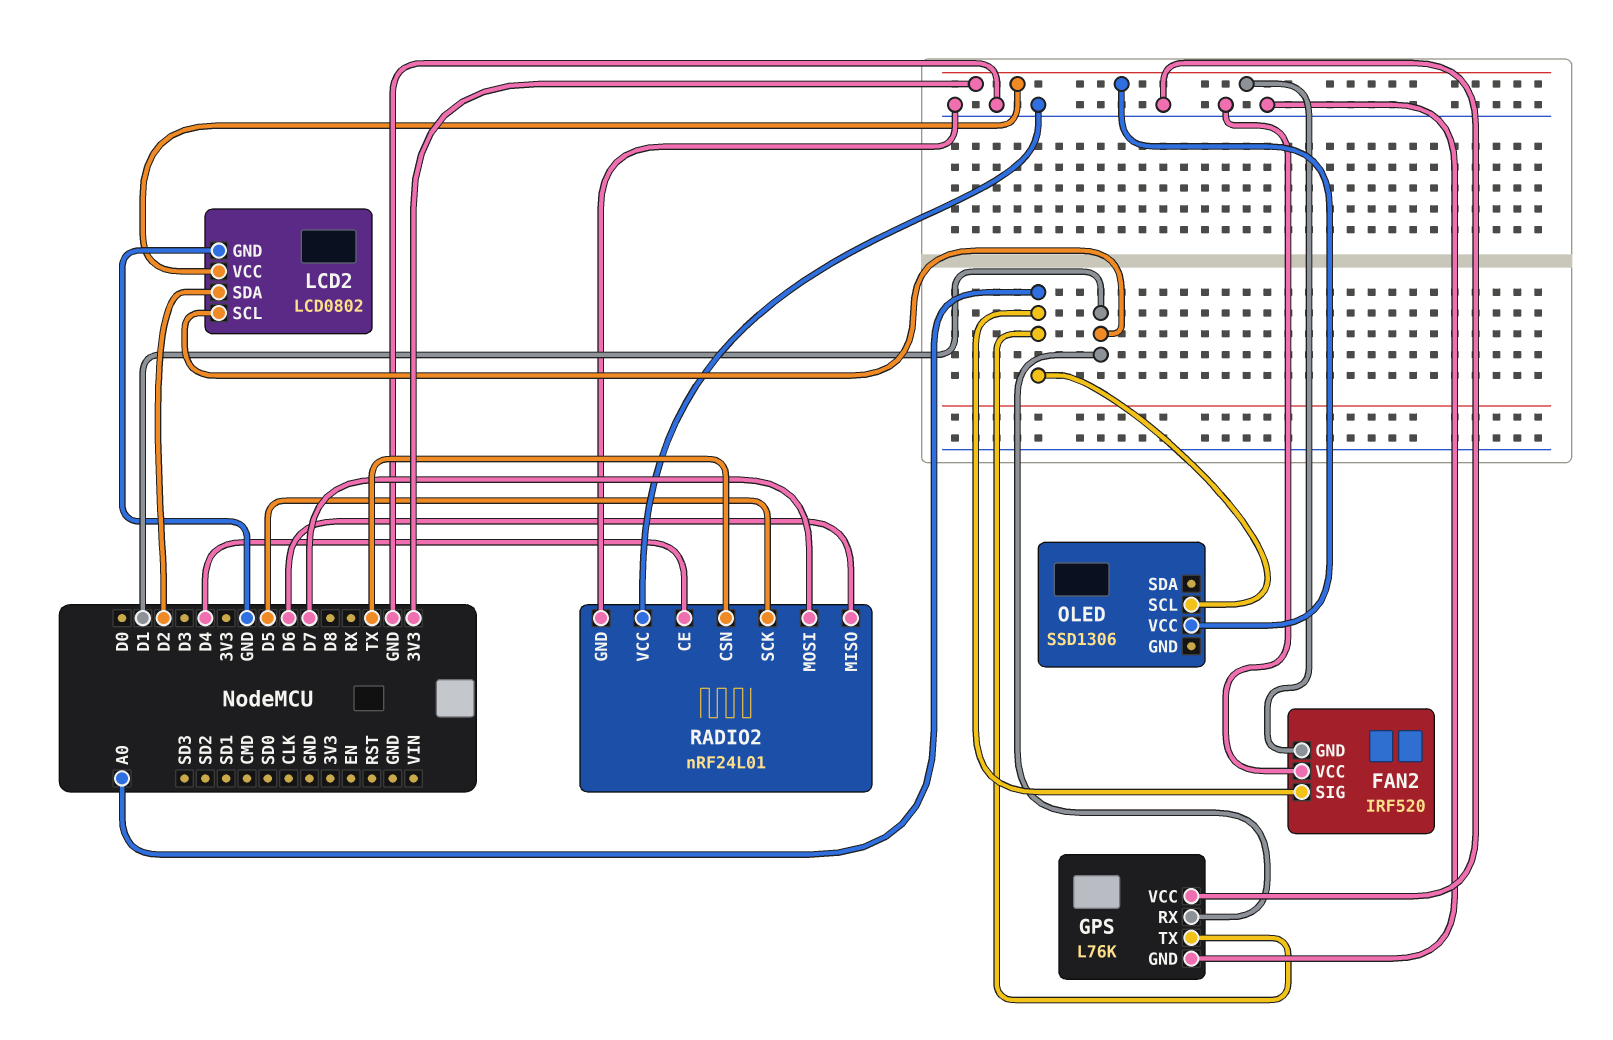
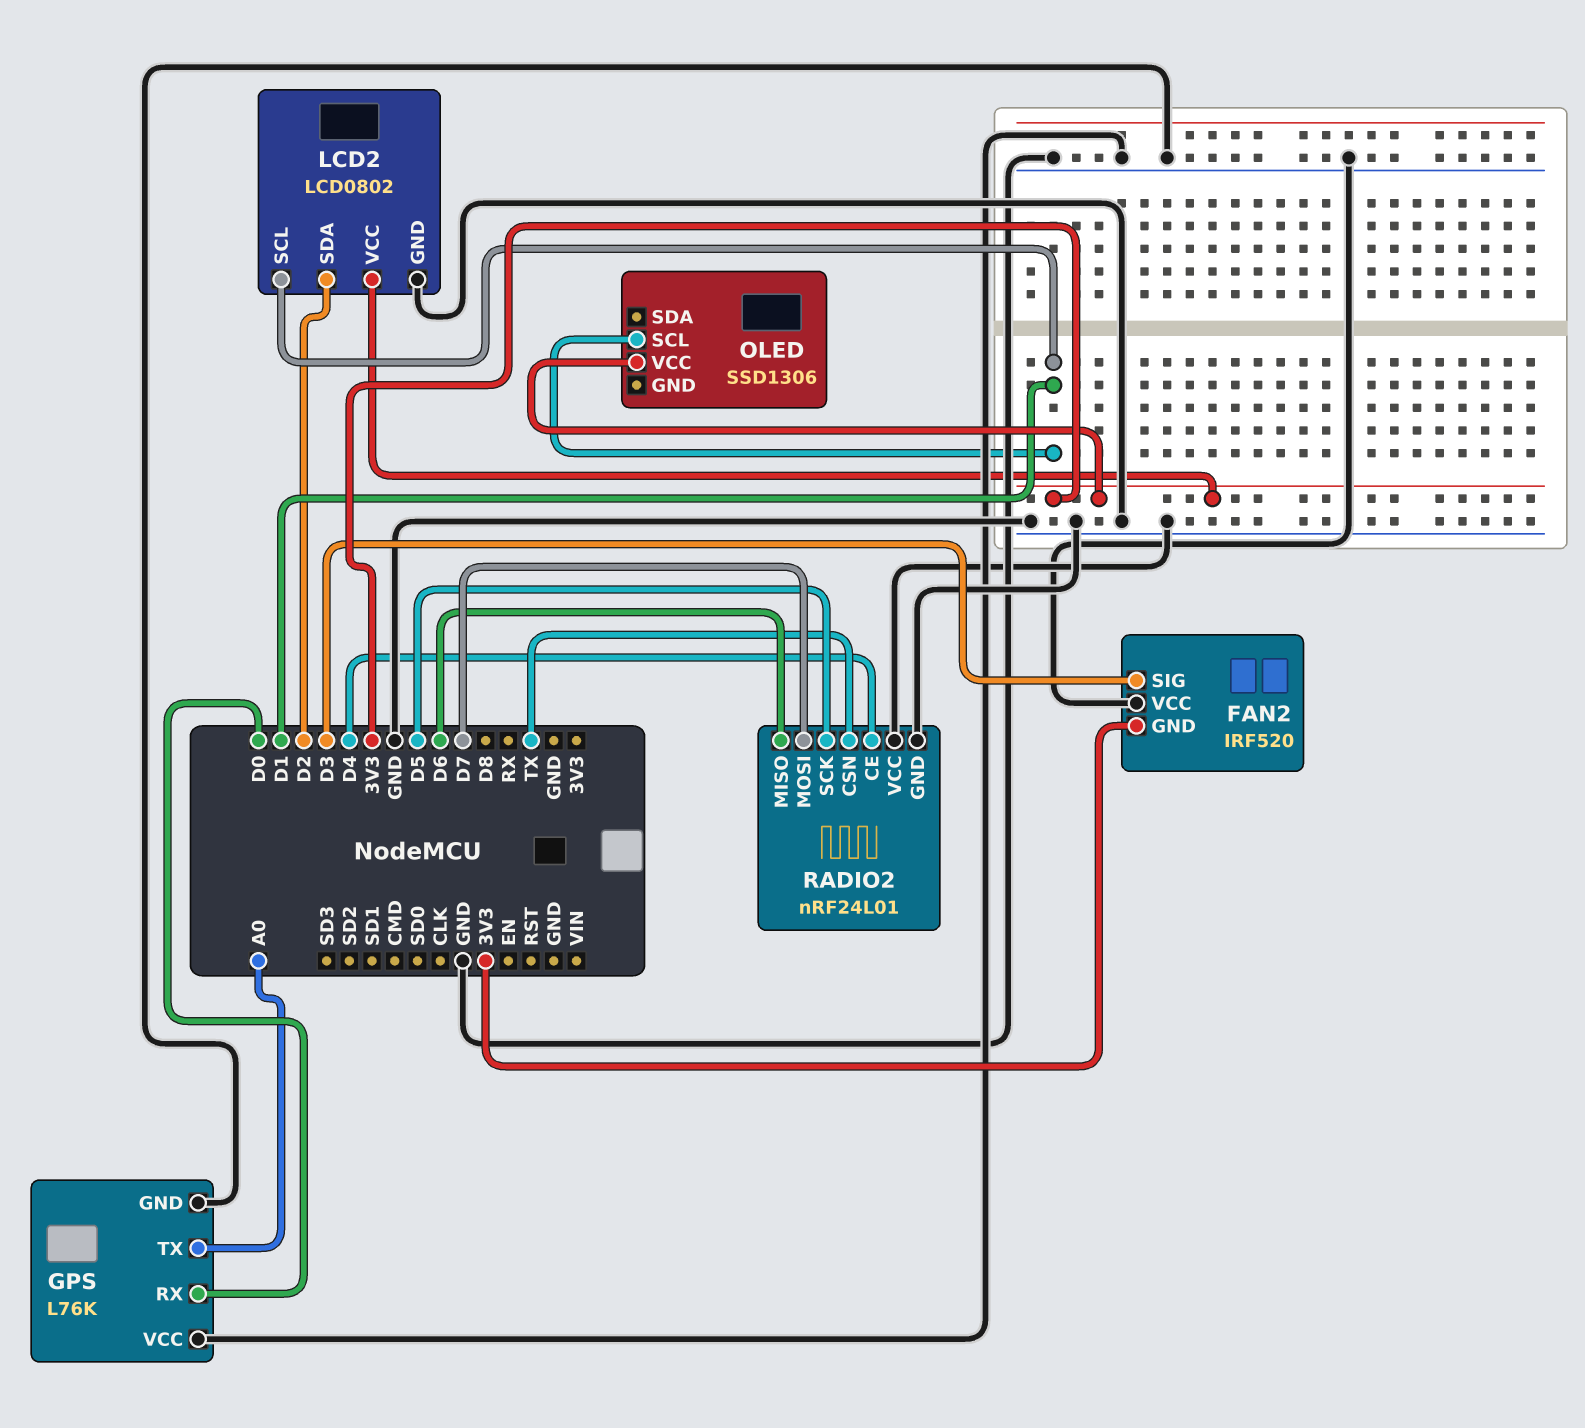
FAN2 pin SIG: A0 -> D3
GPS pin RX: D1 -> D0
OLED pin SCL: A0 -> D1

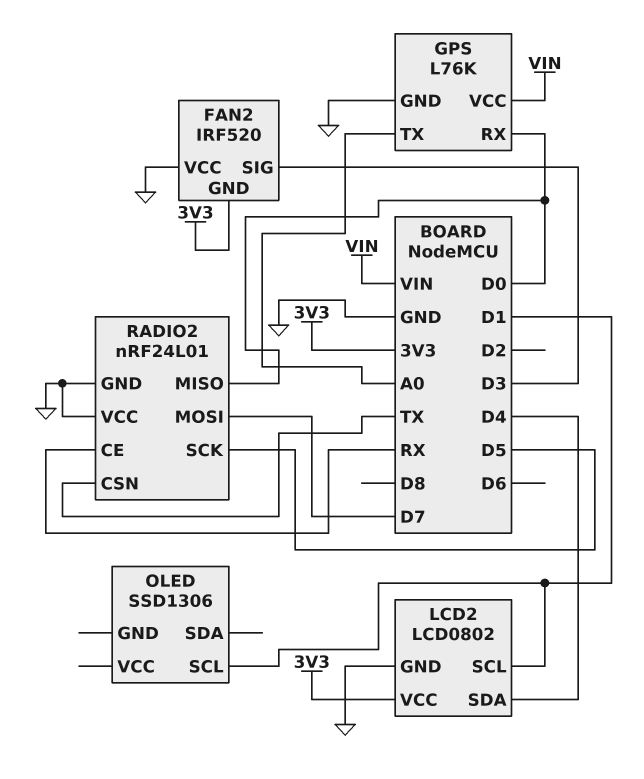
GPS pin VCC: GND -> VIN
LCD2 pin SDA: D2 -> D4
OLED pin VCC: 3V3 -> none
RADIO2 pin CE: D4 -> RX
RADIO2 pin MISO: D6 -> D0

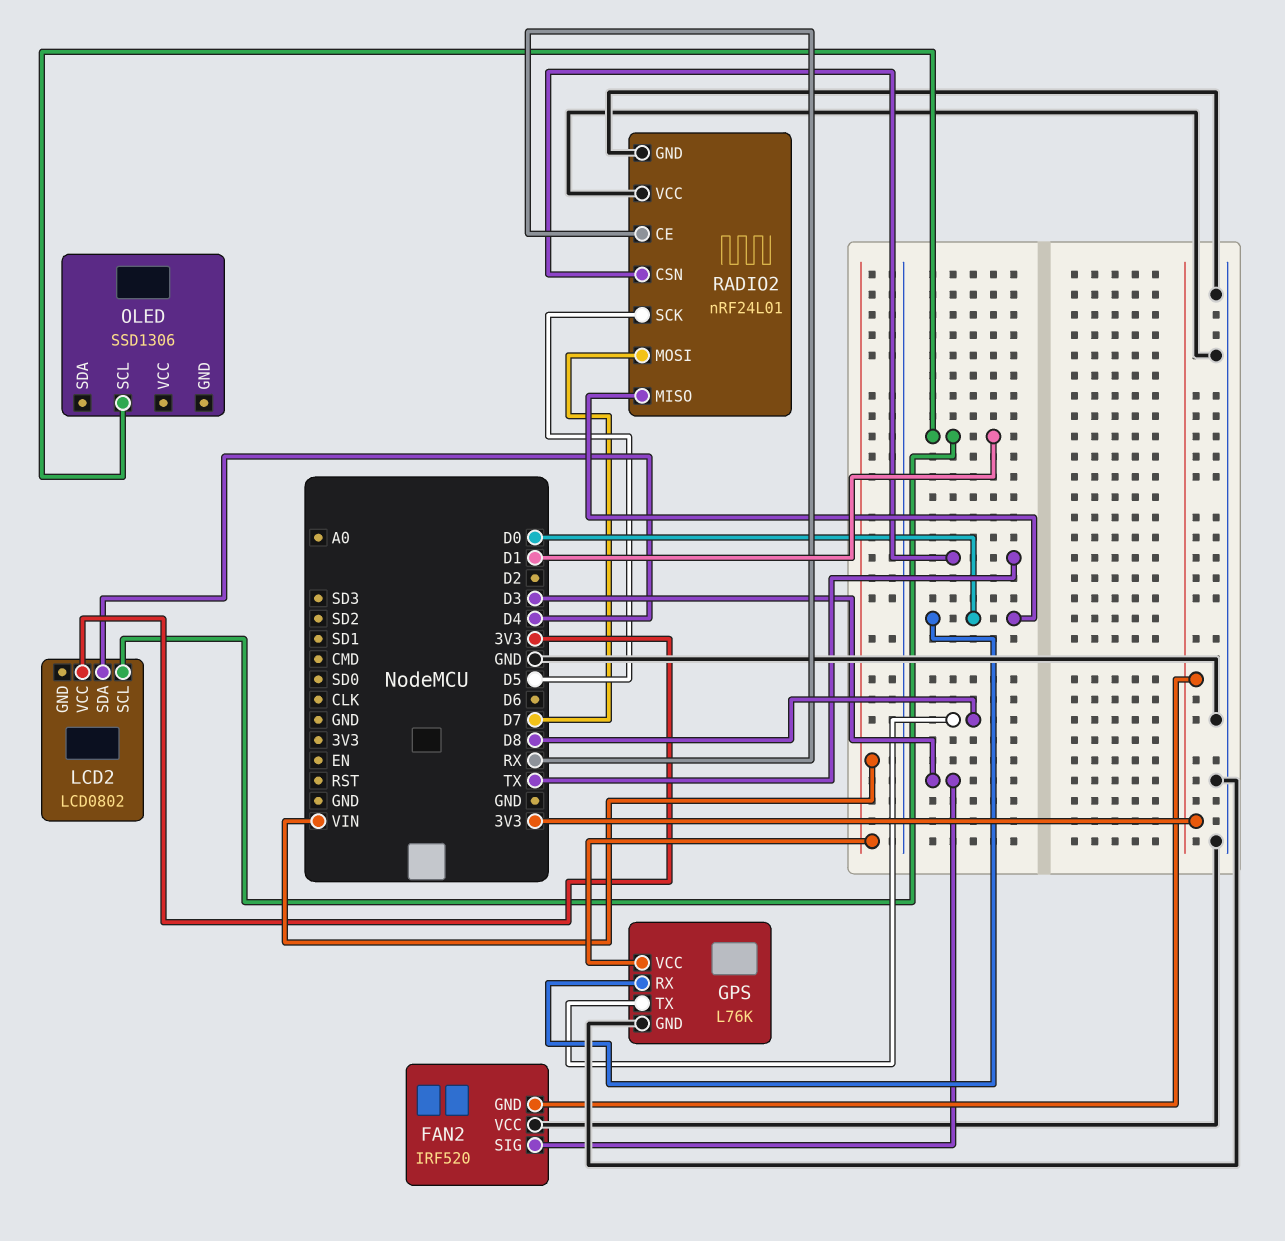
GPS pin TX: A0 -> D8
LCD2 pin GND: GND -> none

